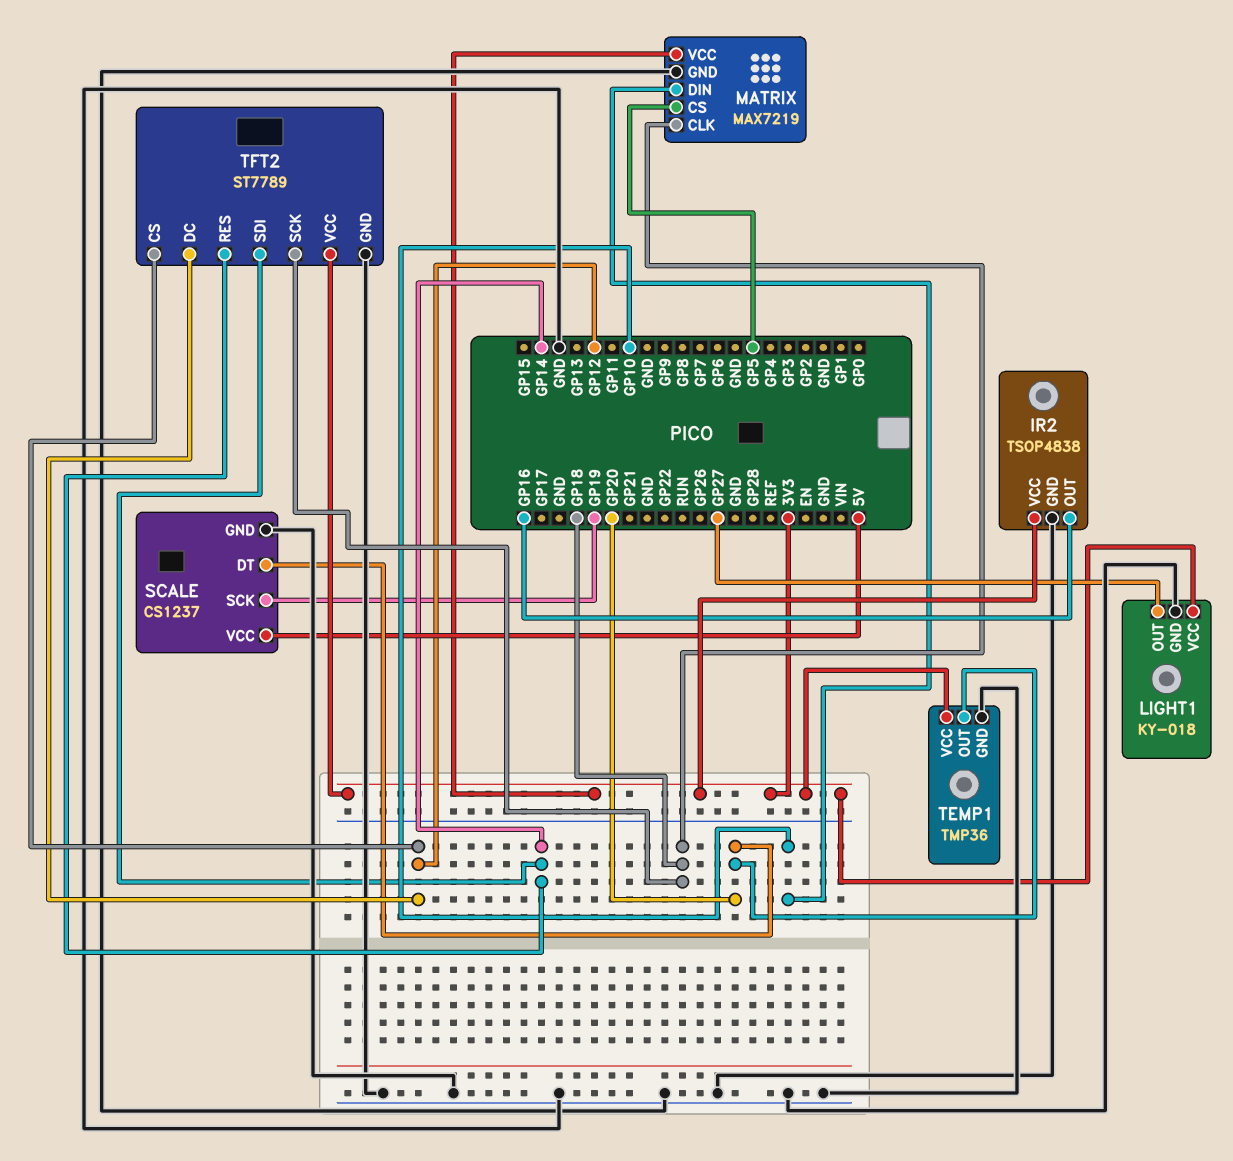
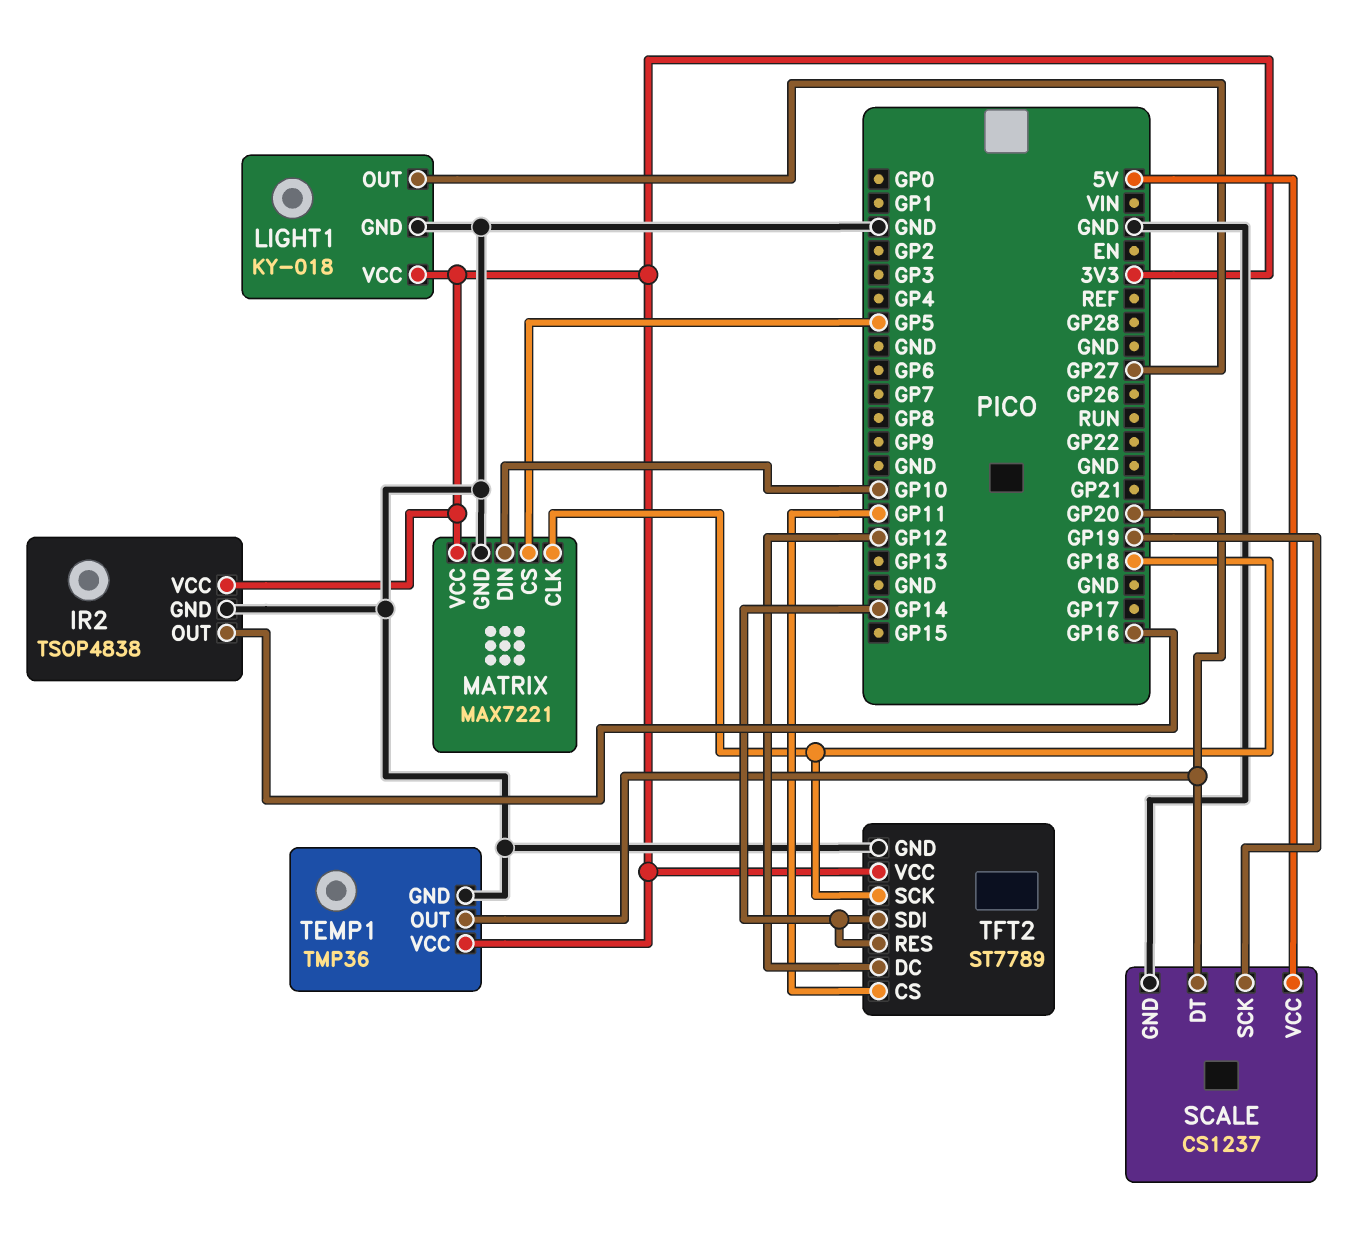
MATRIX: MAX7219 -> MAX7221
TFT2 pin CS: GP12 -> GP11

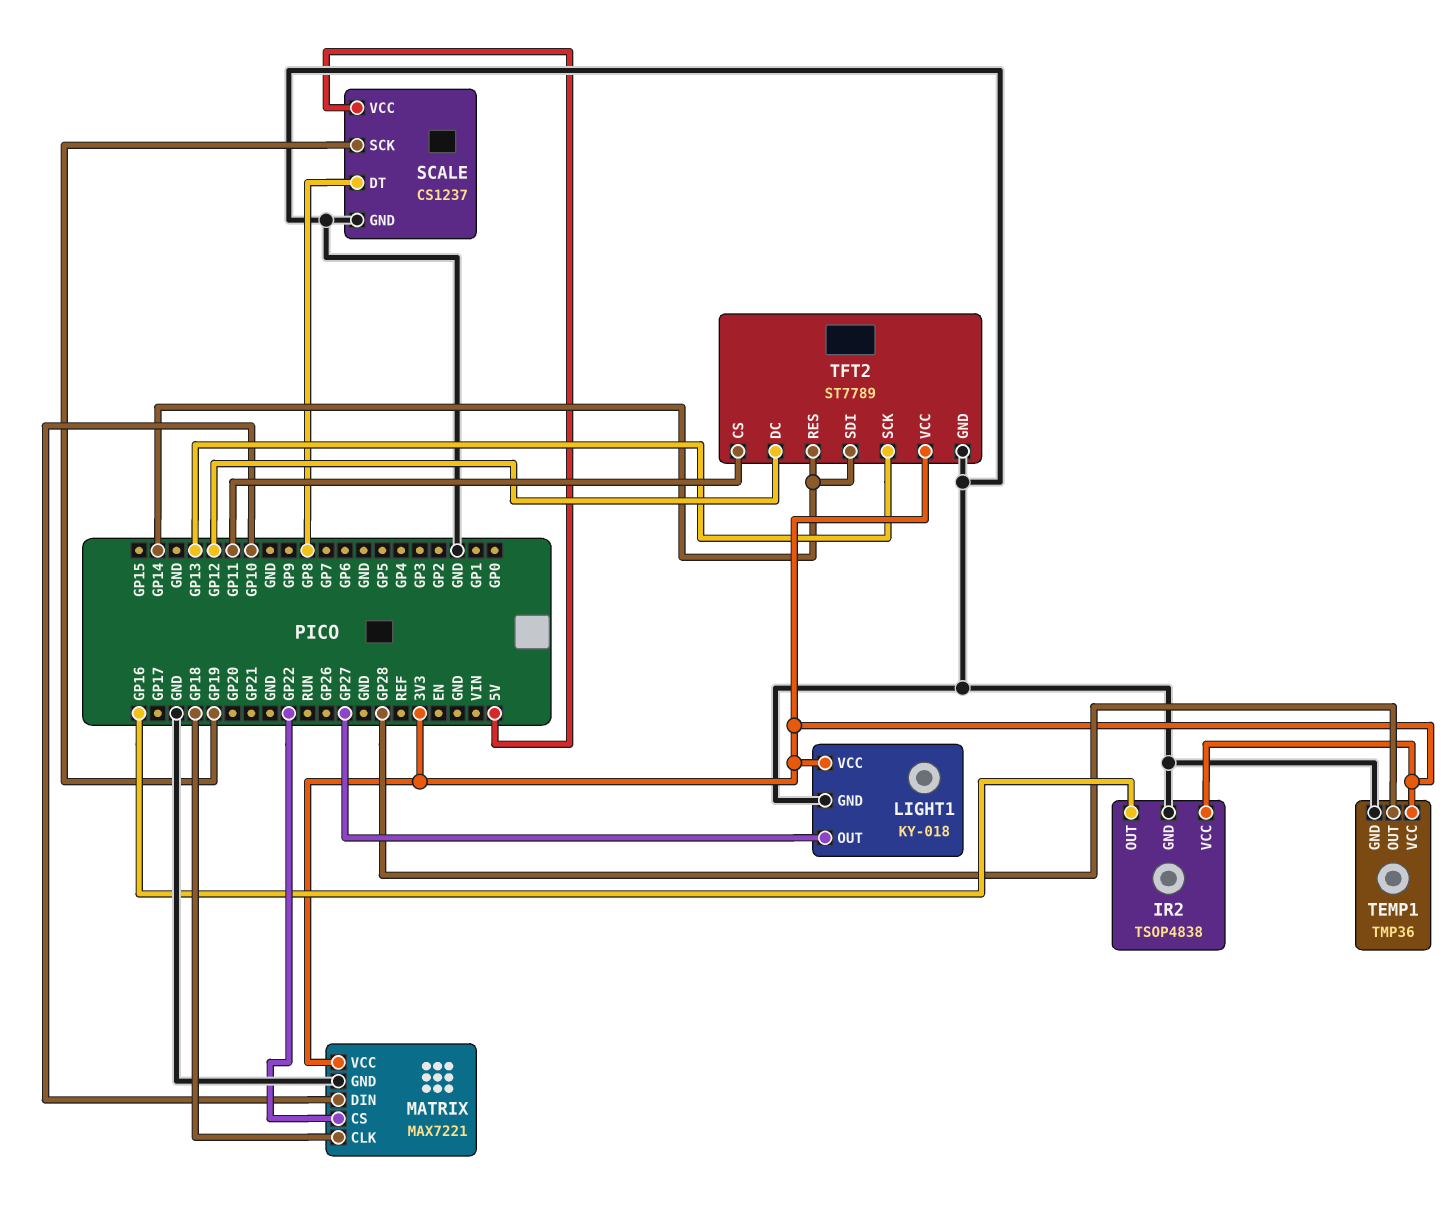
MATRIX pin CS: GP5 -> GP22
SCALE pin DT: GP20 -> GP8
TEMP1 pin OUT: GP20 -> GP28
TFT2 pin SCK: GP18 -> GP13

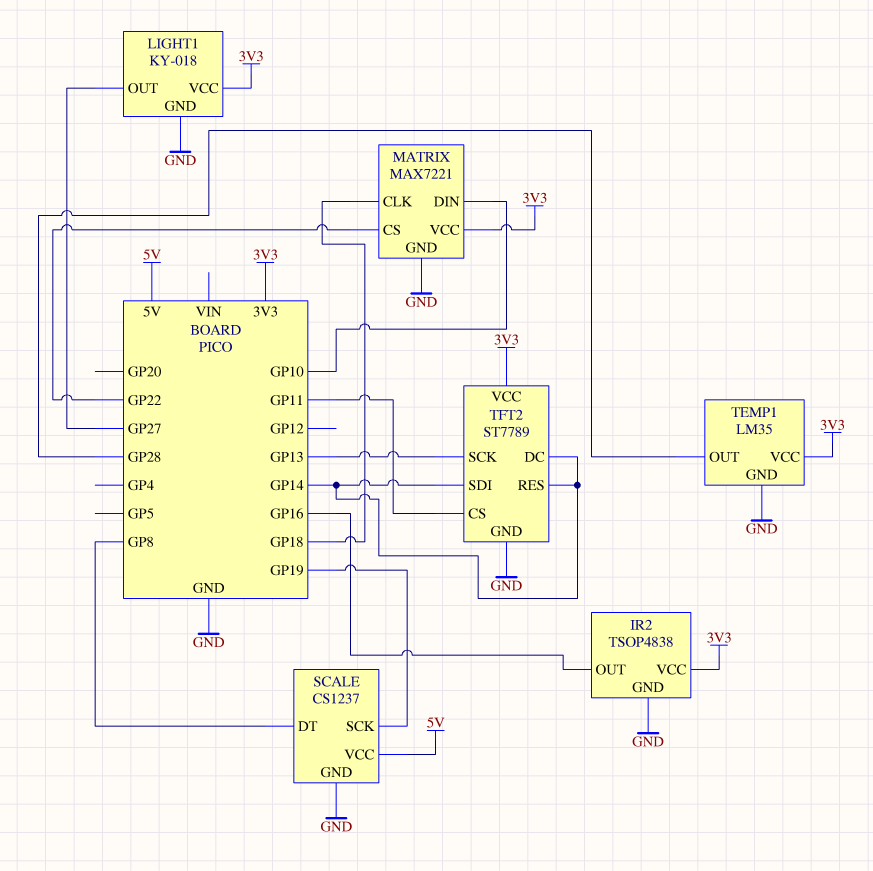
TEMP1: TMP36 -> LM35
TFT2 pin DC: GP12 -> GP14

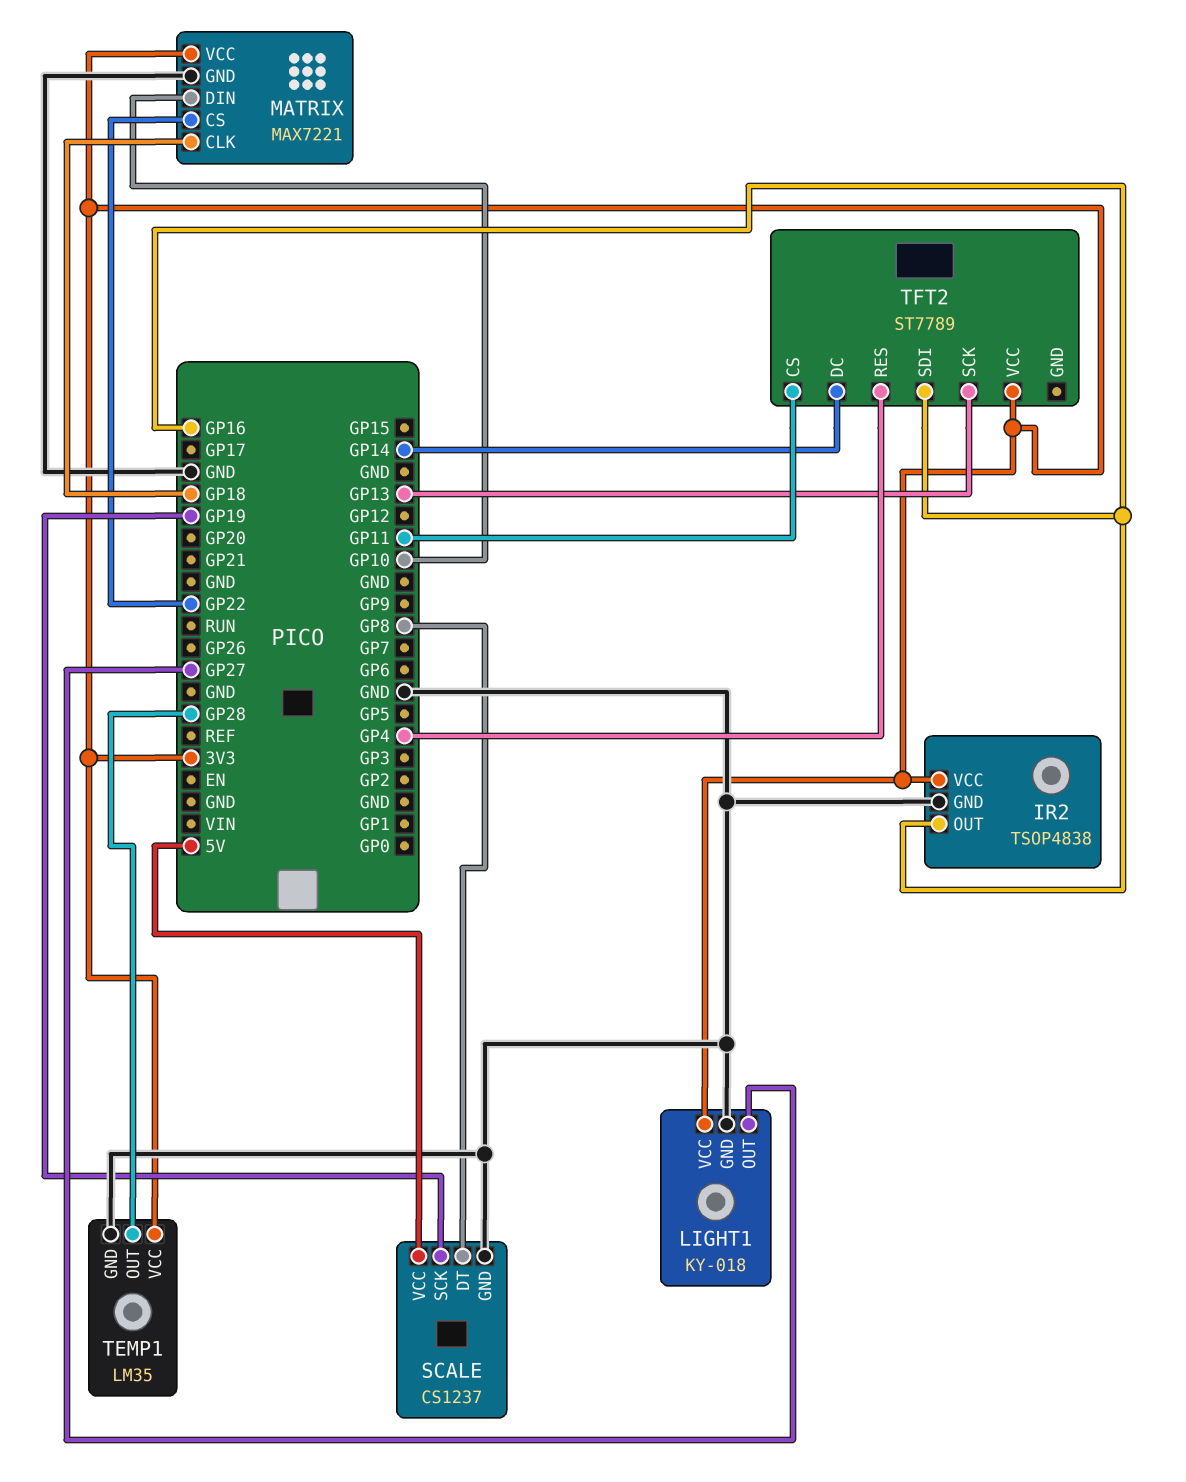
TFT2 pin GND: GND -> none
TFT2 pin RES: GP14 -> GP4
TFT2 pin SDI: GP14 -> GP16

